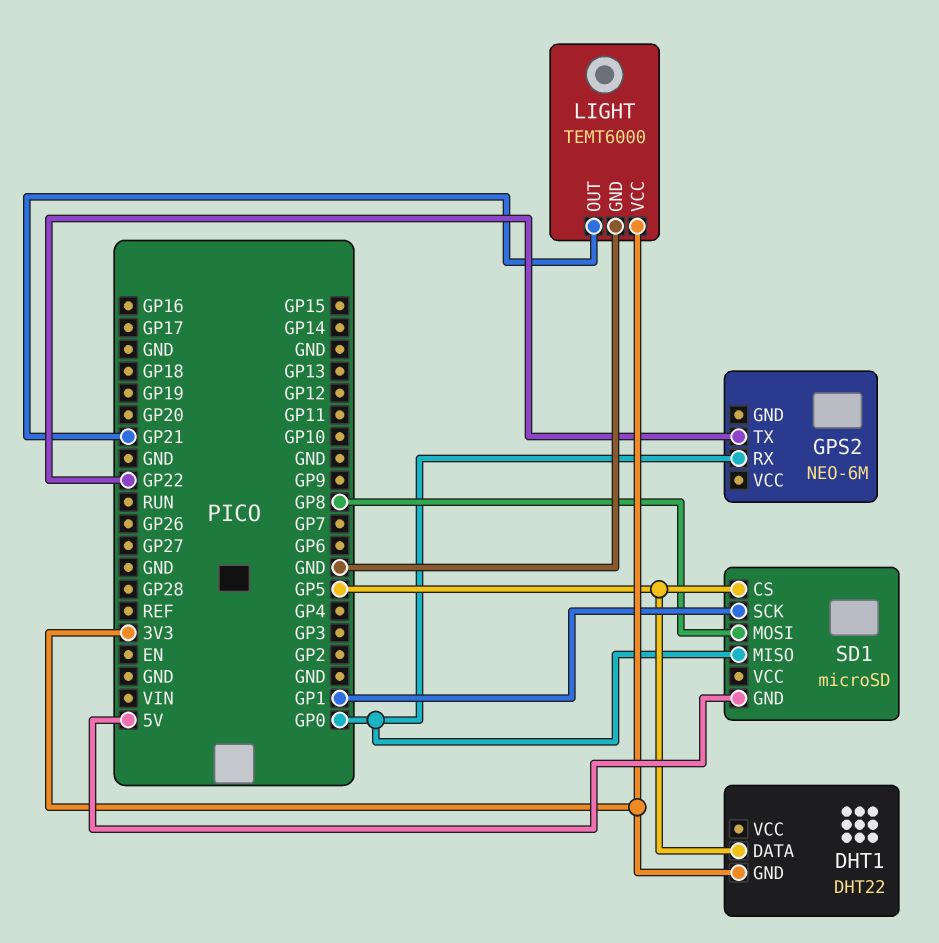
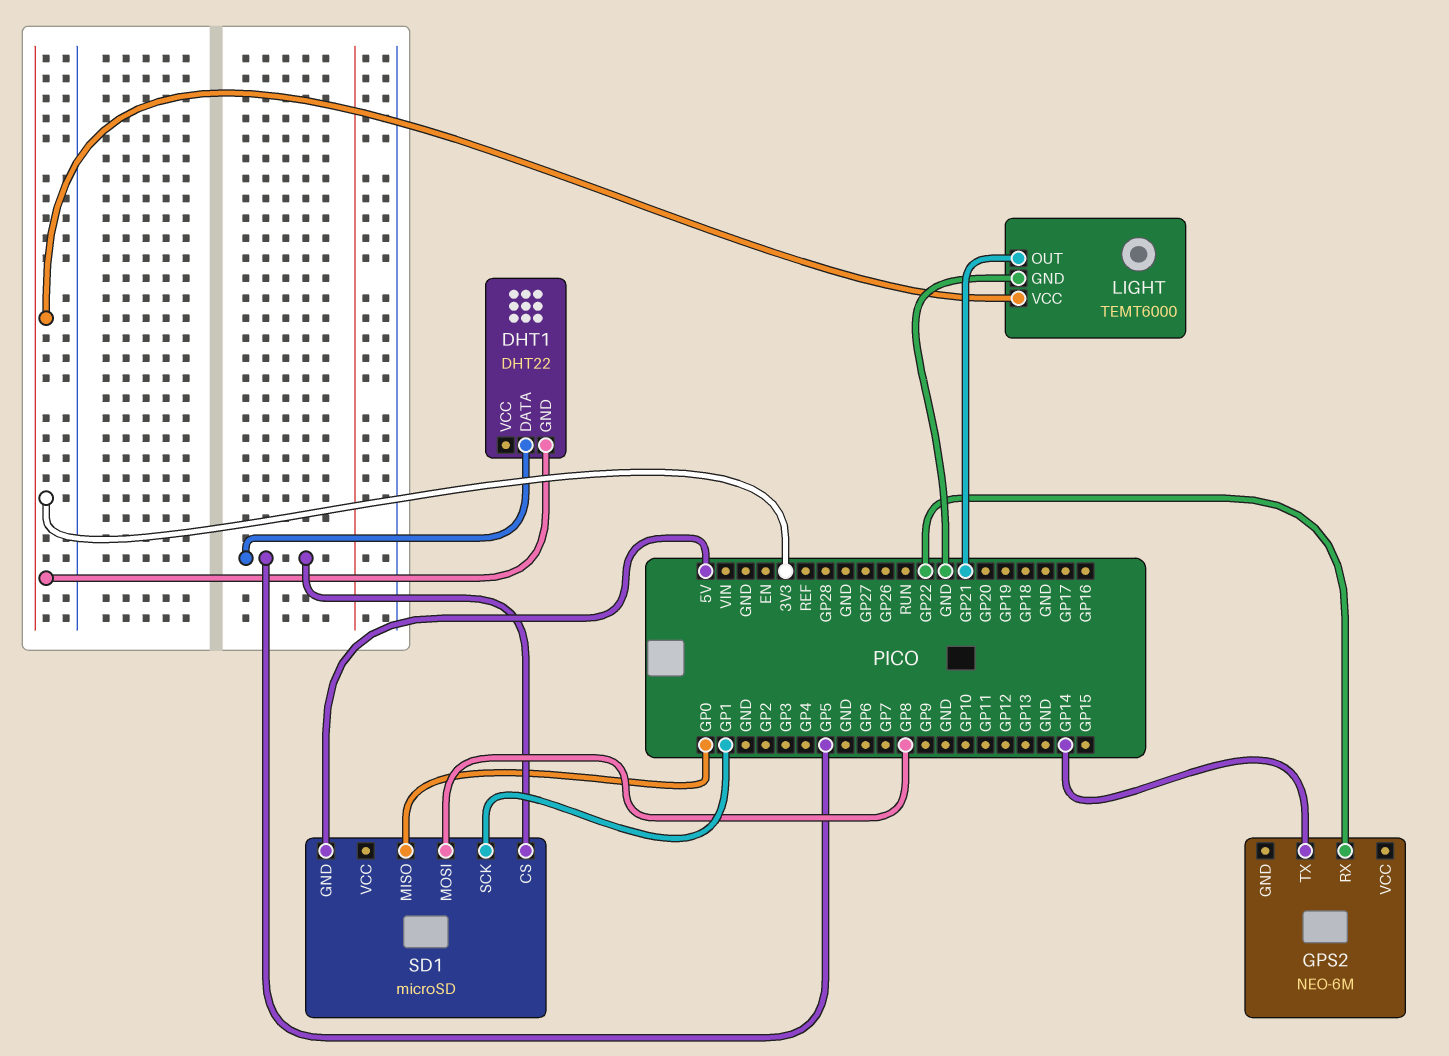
GPS2 pin RX: GP0 -> GP22
GPS2 pin TX: GP22 -> GP14

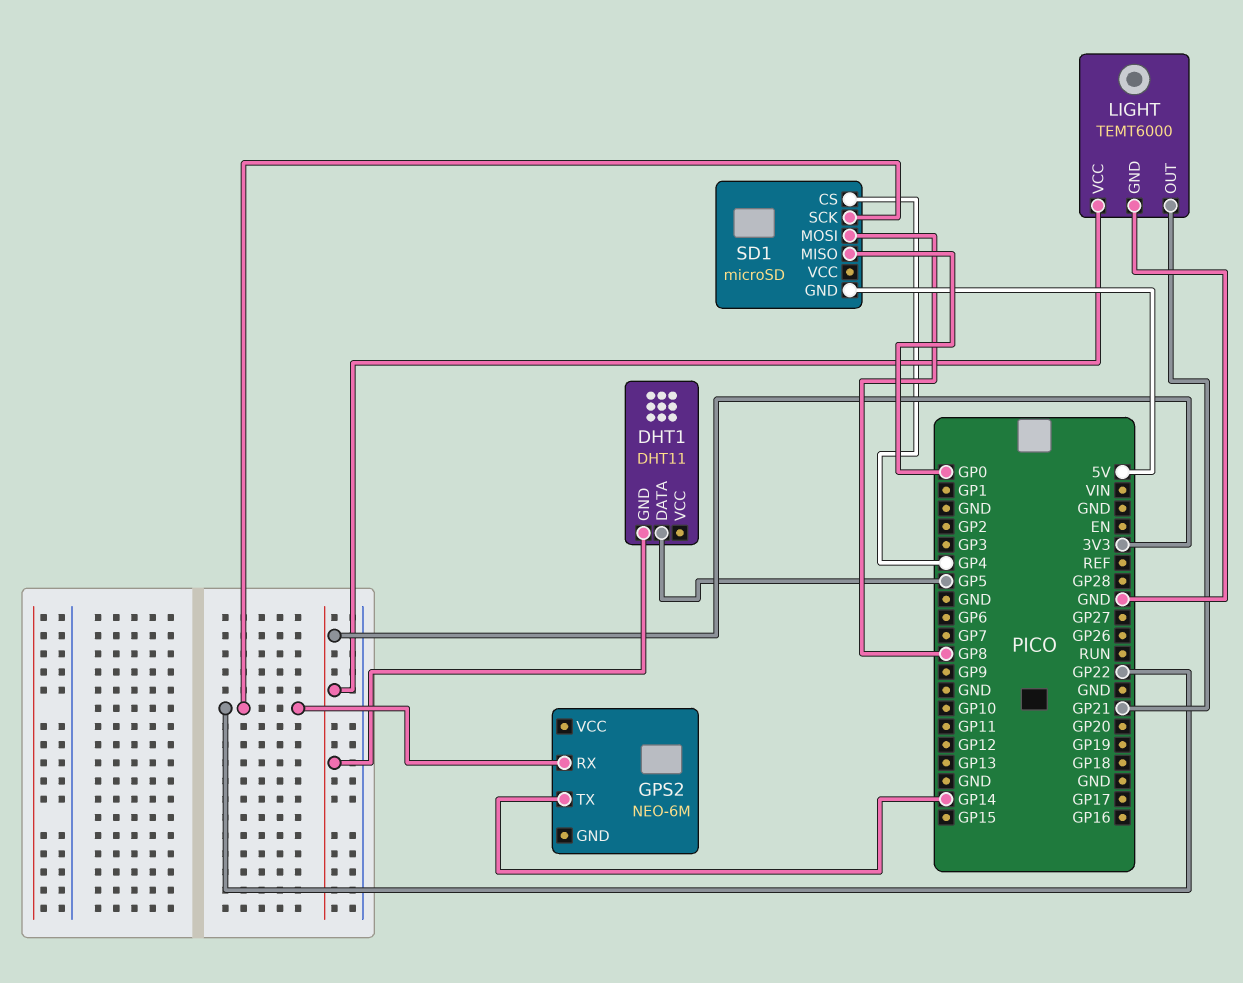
DHT1: DHT22 -> DHT11
SD1 pin CS: GP5 -> GP4
SD1 pin SCK: GP1 -> GP22

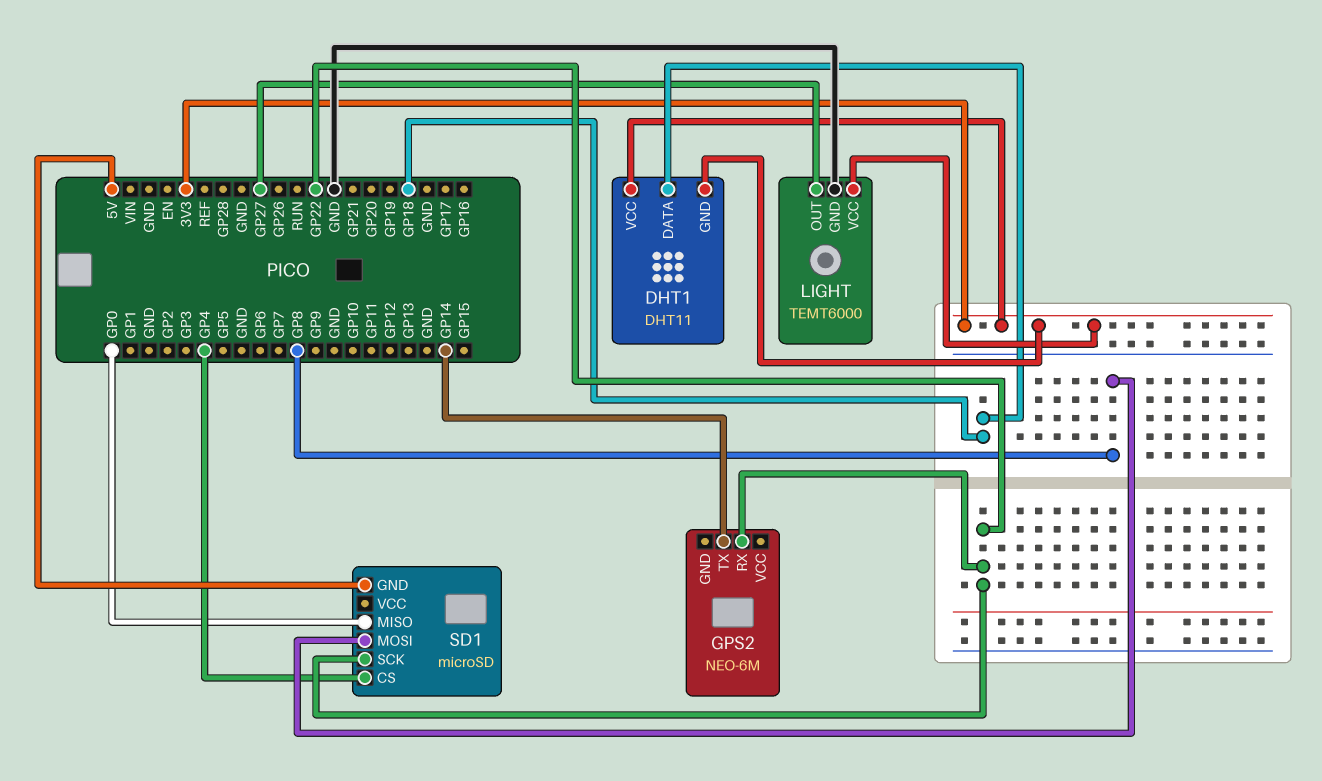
DHT1 pin DATA: GP5 -> GP18
DHT1 pin VCC: none -> 3V3
LIGHT pin OUT: GP21 -> GP27

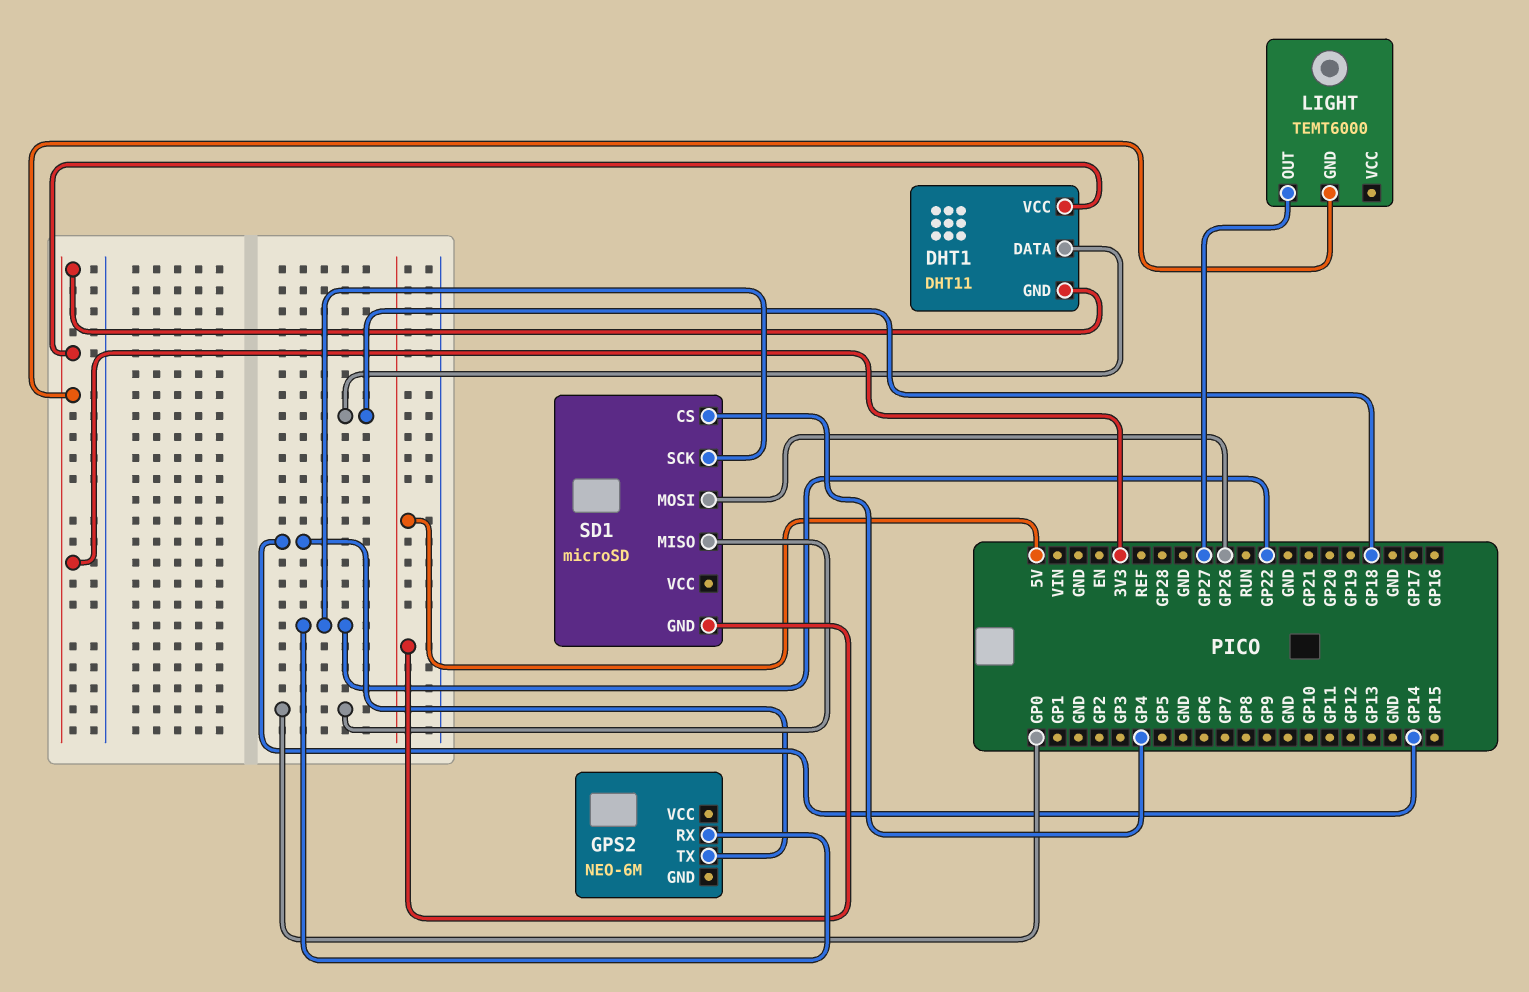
LIGHT pin GND: GND -> 3V3
LIGHT pin VCC: 3V3 -> none
SD1 pin MOSI: GP8 -> GP26

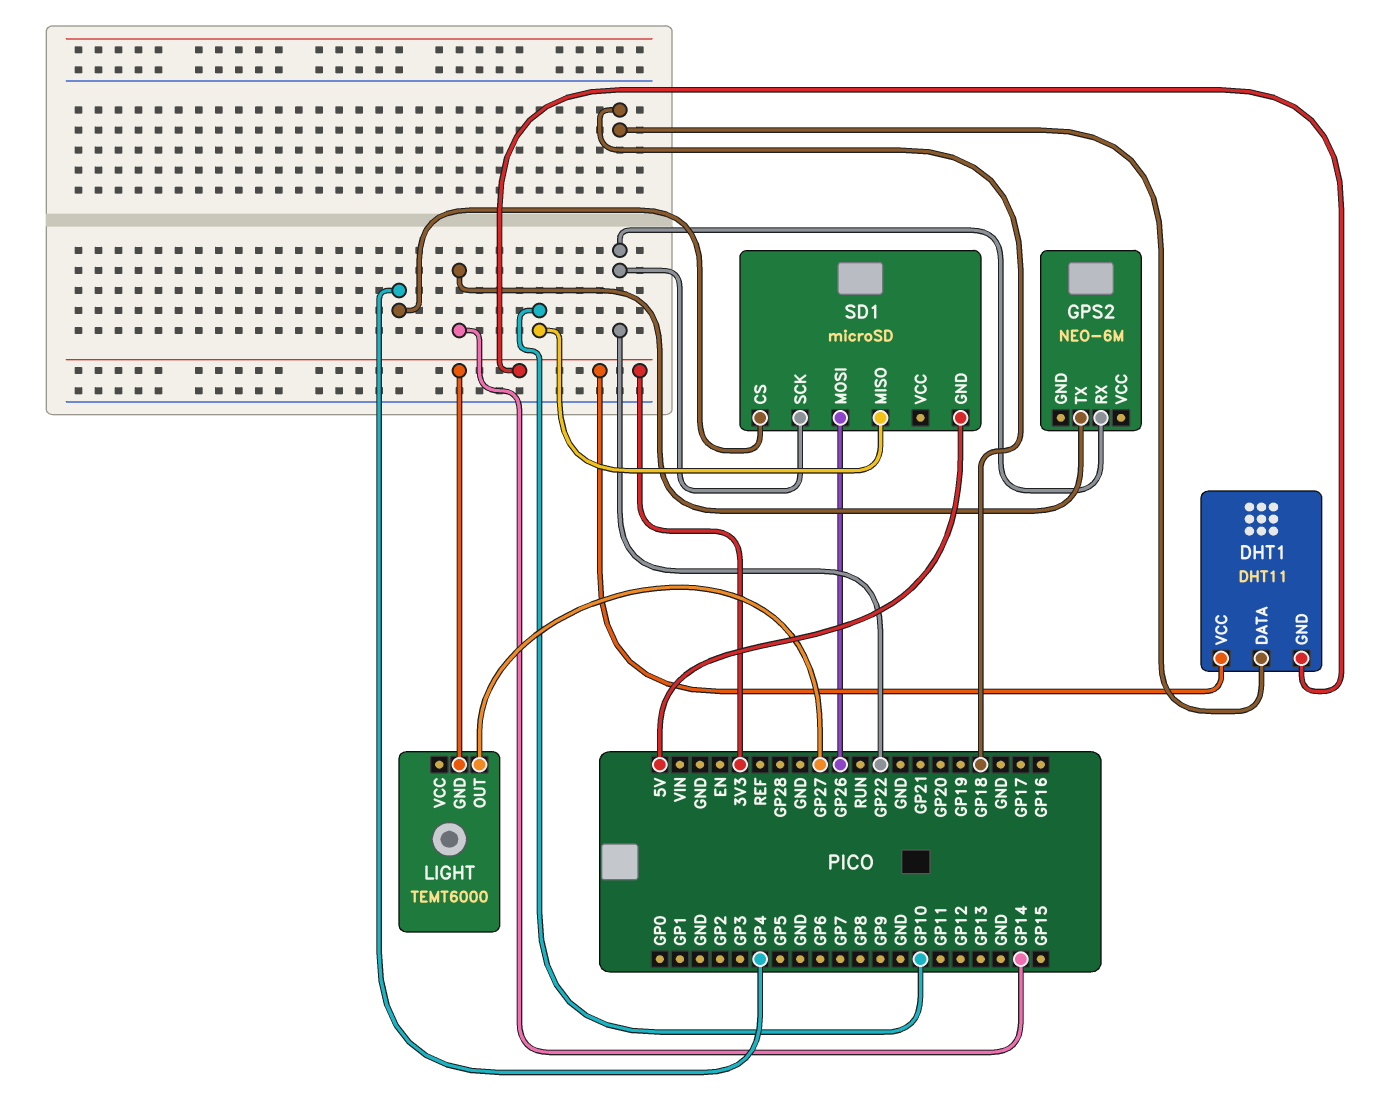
SD1 pin MISO: GP0 -> GP10

